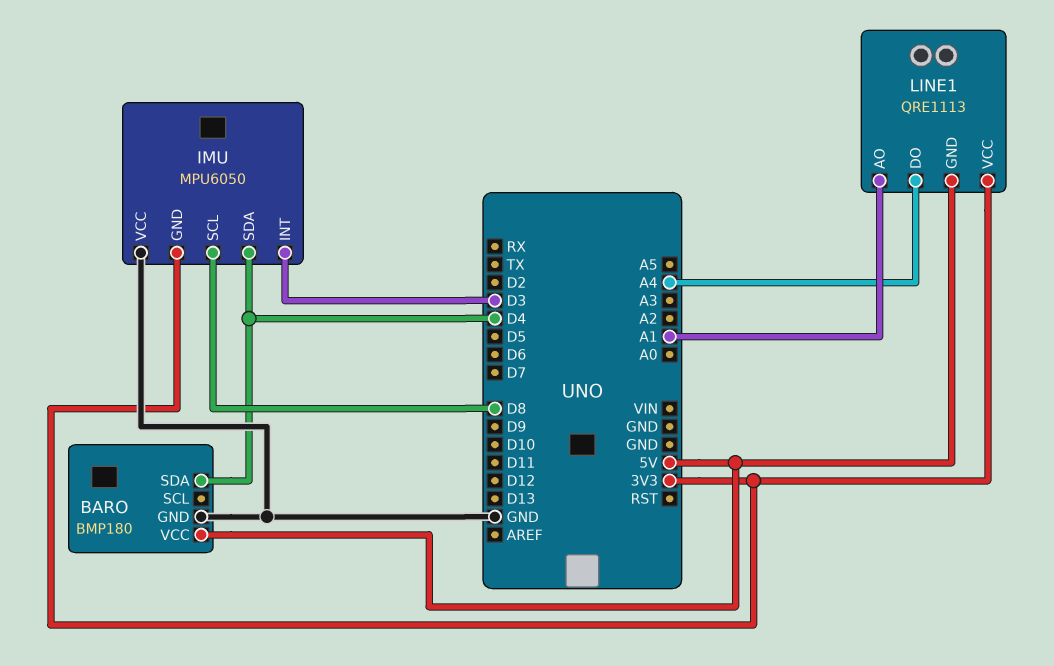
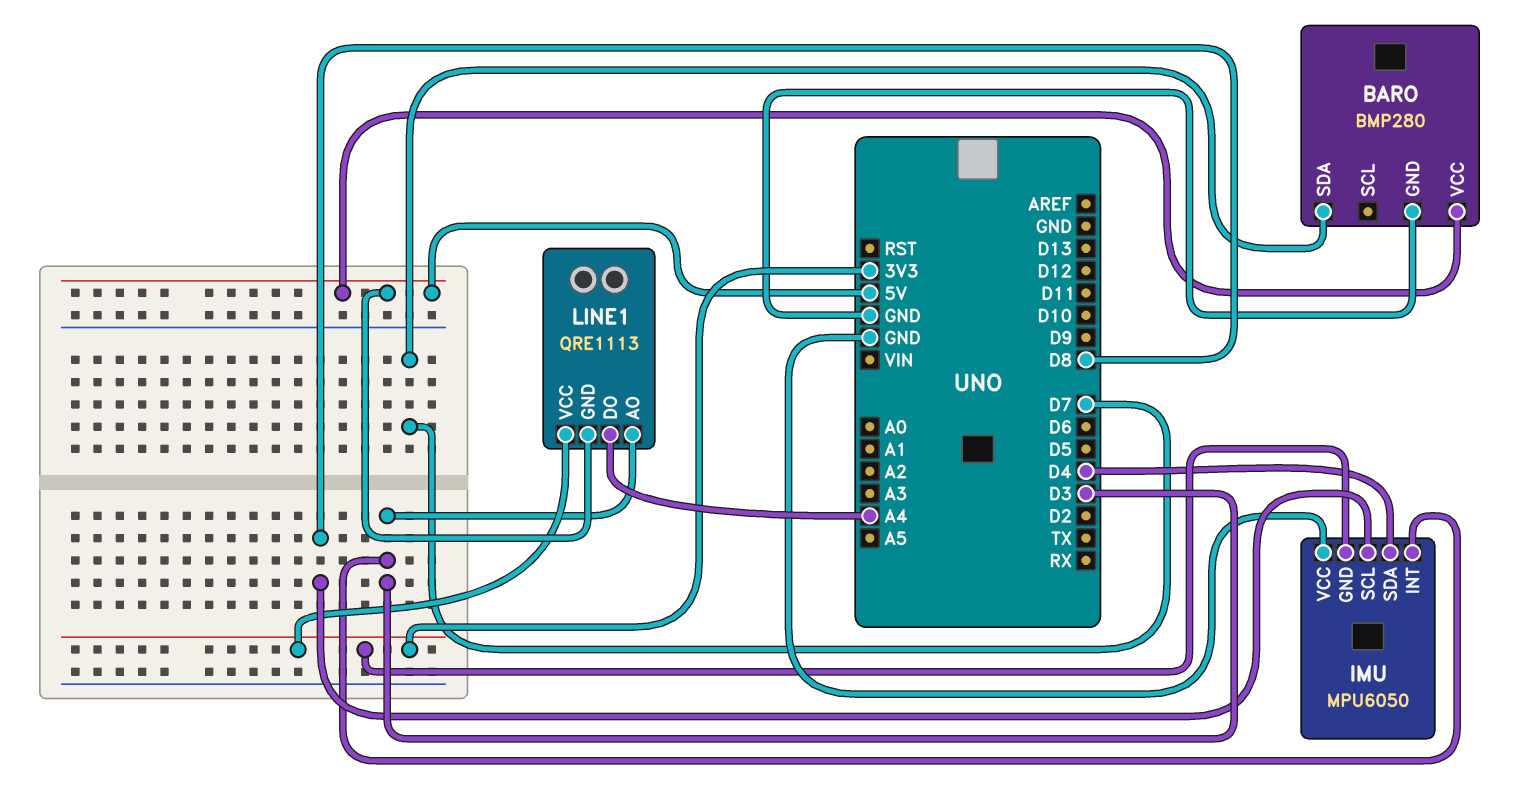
BARO: BMP180 -> BMP280
BARO pin SDA: D4 -> D7
LINE1 pin AO: A1 -> D3

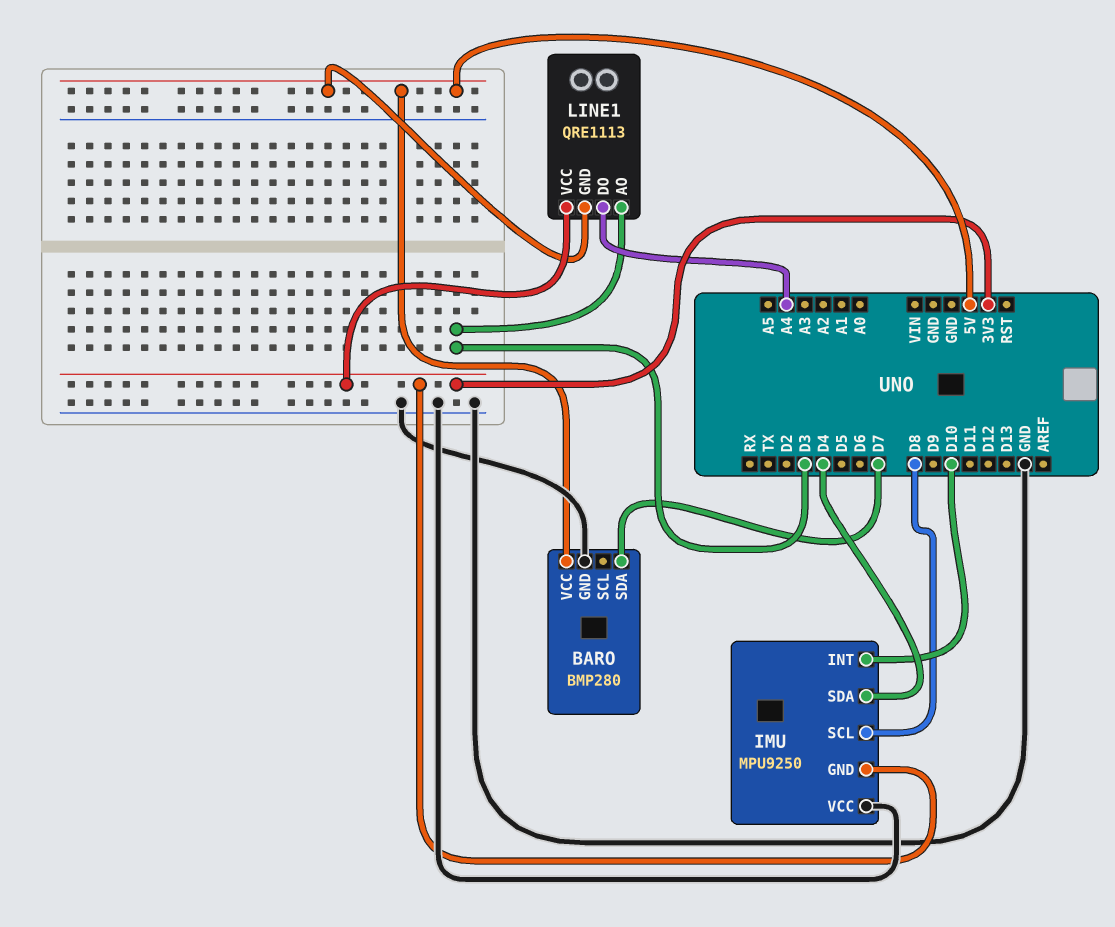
IMU: MPU6050 -> MPU9250
IMU pin INT: D3 -> D10

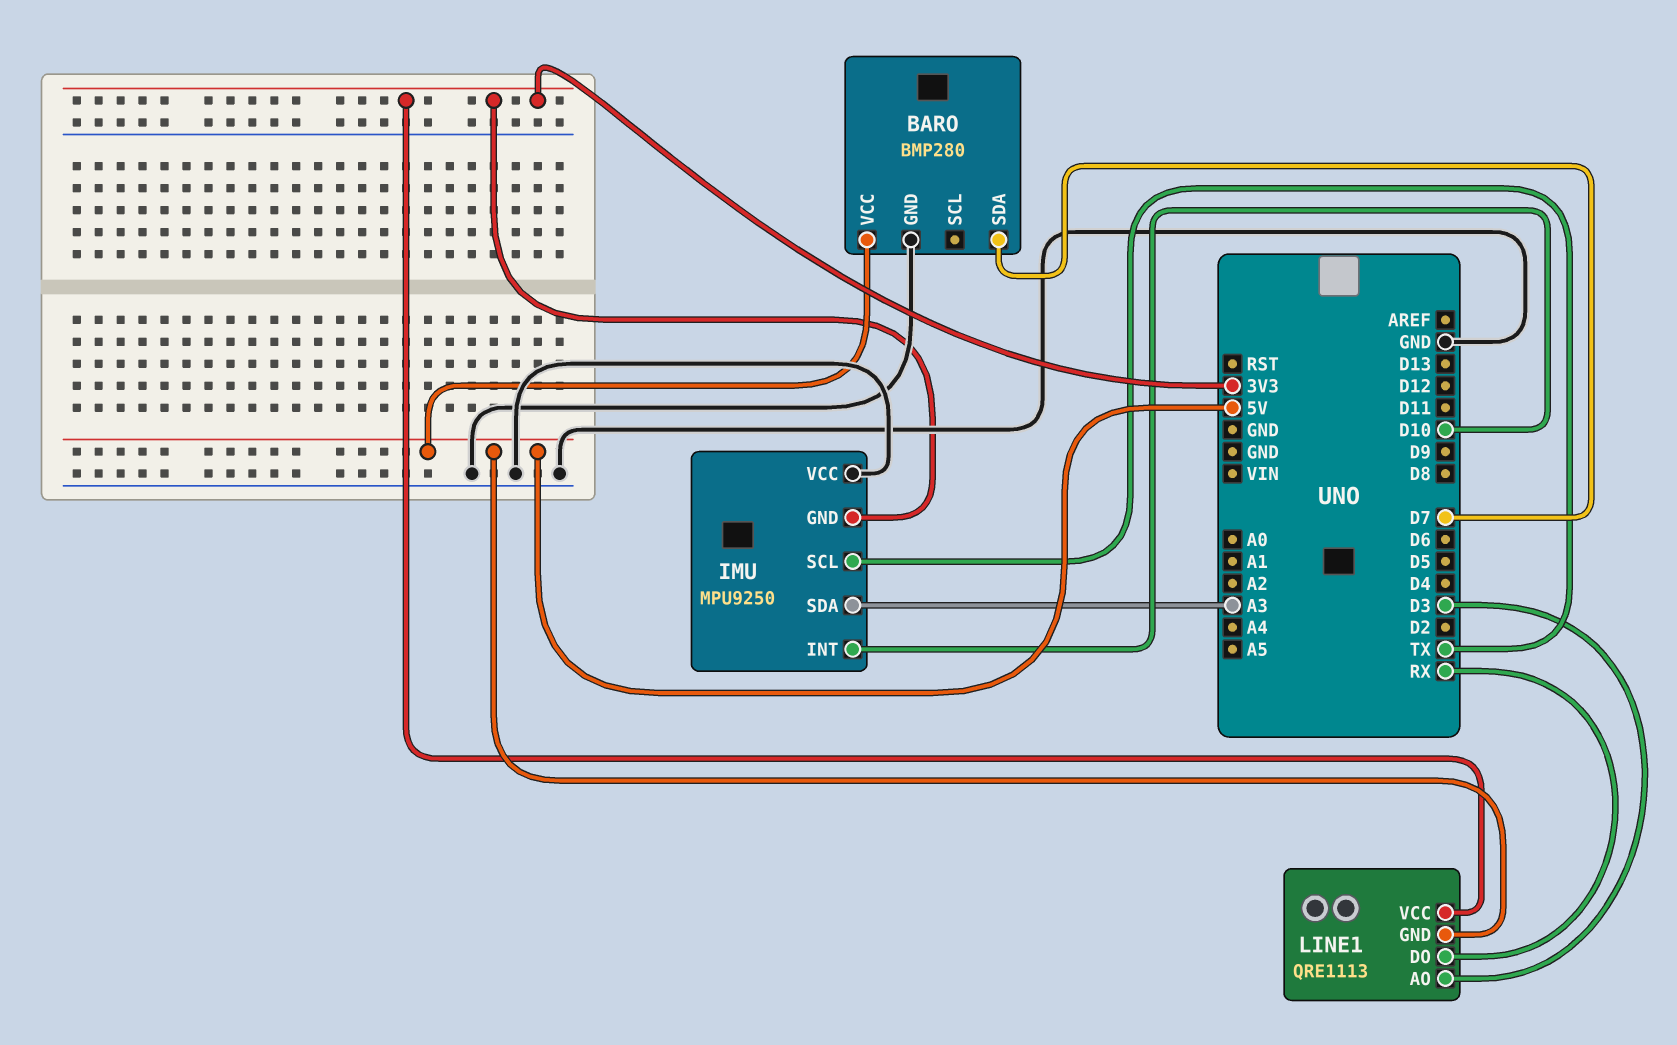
IMU pin SCL: D8 -> TX
IMU pin SDA: D4 -> A3
LINE1 pin DO: A4 -> RX

